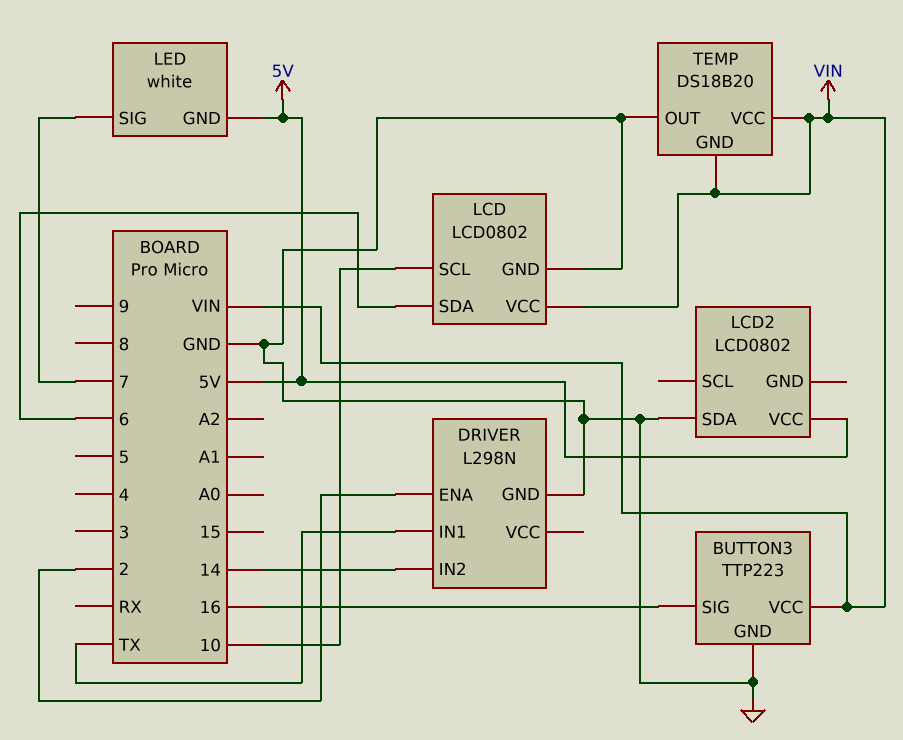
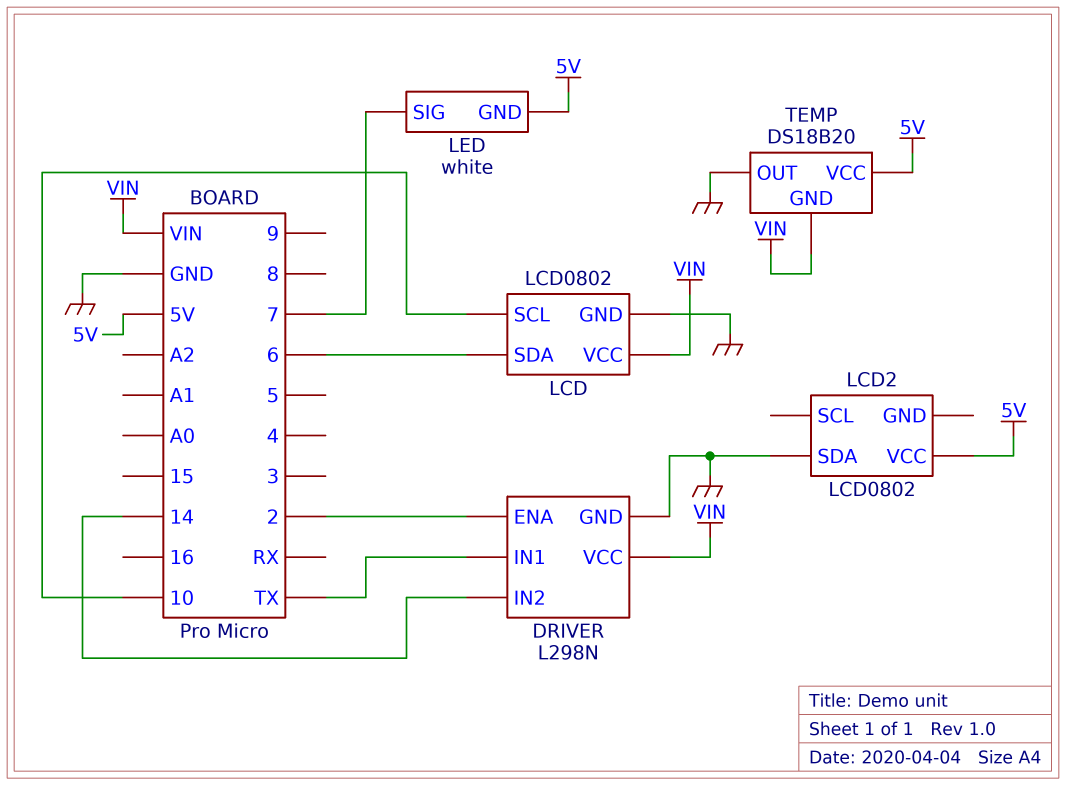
BUTTON3: TTP223 -> none
BUTTON3 pin GND: GND -> none
BUTTON3 pin SIG: 16 -> none
BUTTON3 pin VCC: VIN -> none
DRIVER pin VCC: none -> VIN
TEMP pin VCC: VIN -> 5V

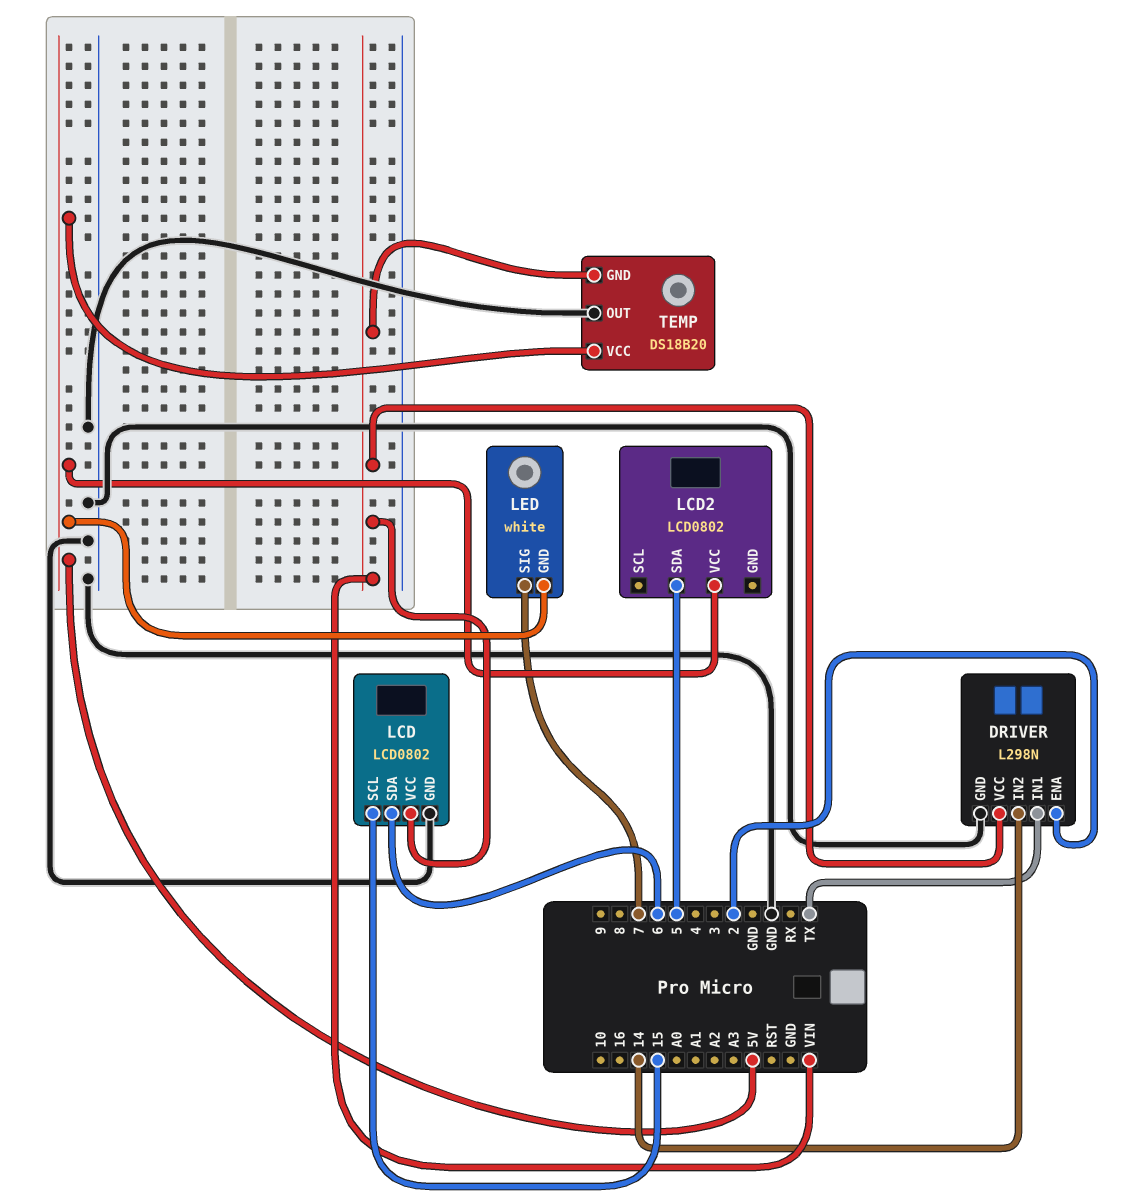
LCD pin SCL: 10 -> 15
LCD2 pin SDA: GND -> 5

